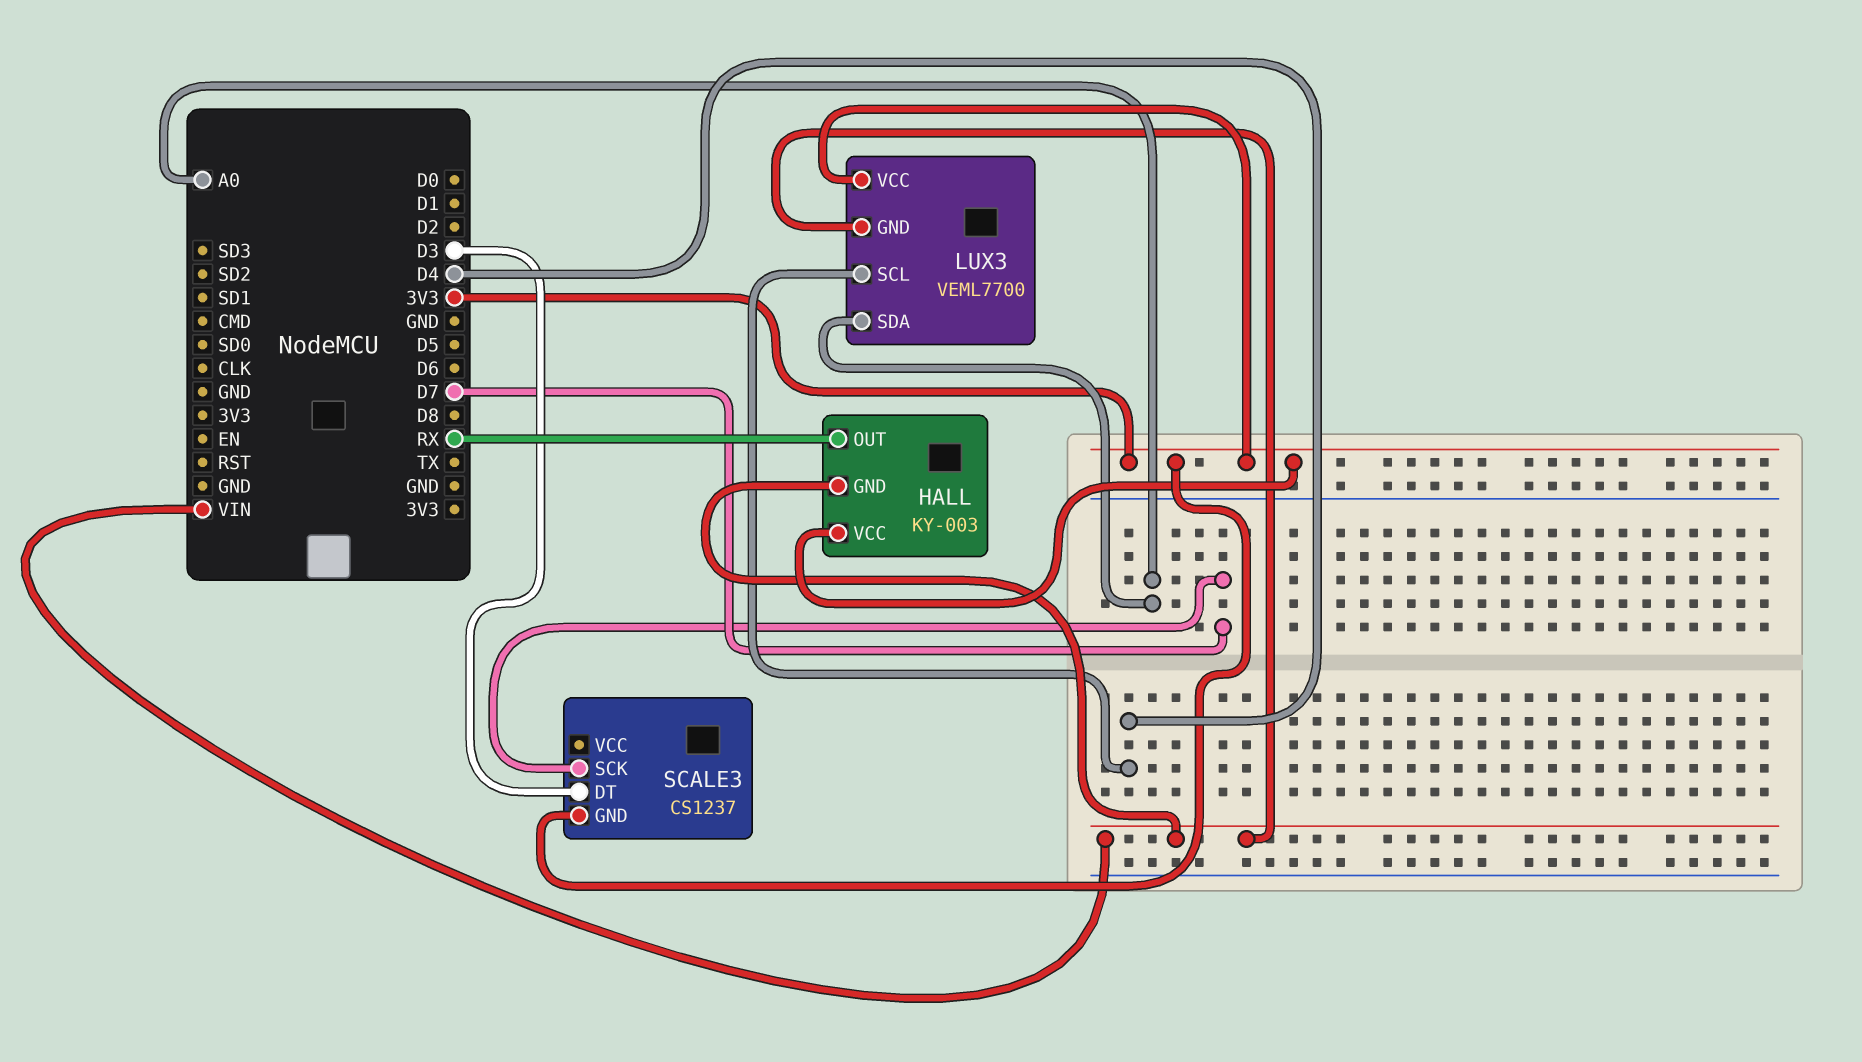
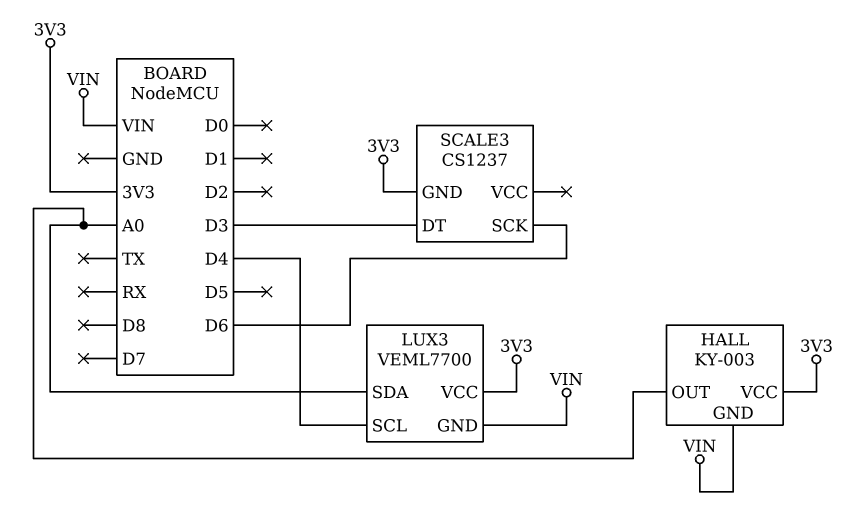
HALL pin OUT: RX -> A0
SCALE3 pin SCK: D7 -> D6

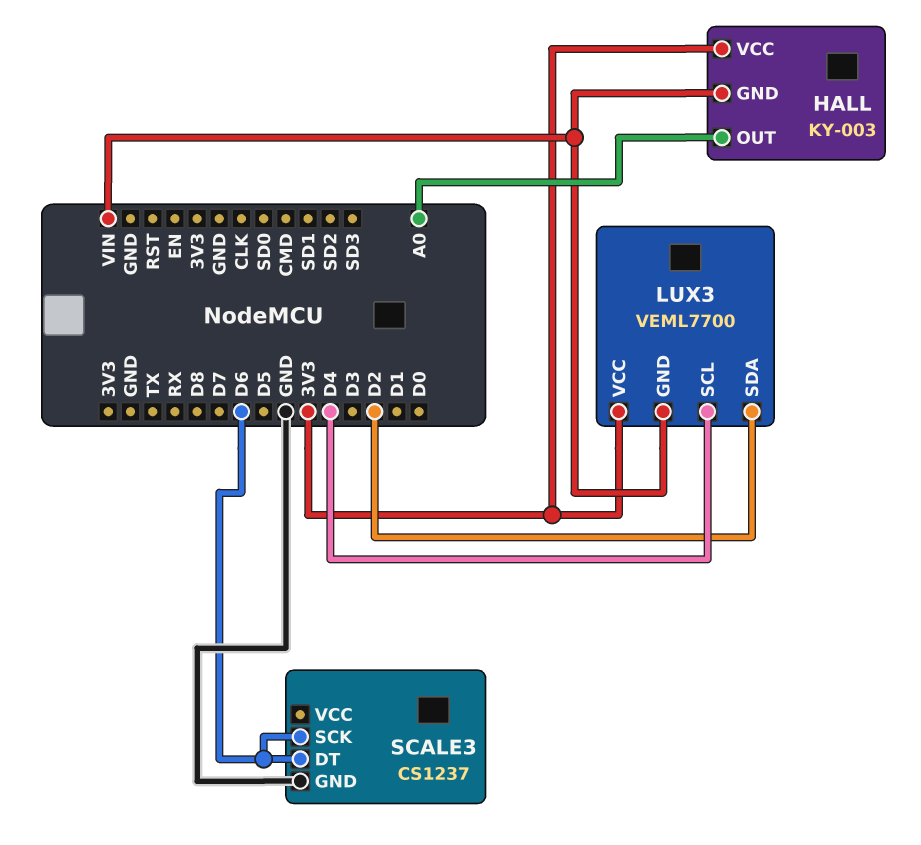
LUX3 pin SDA: A0 -> D2
SCALE3 pin DT: D3 -> D6
SCALE3 pin GND: 3V3 -> GND

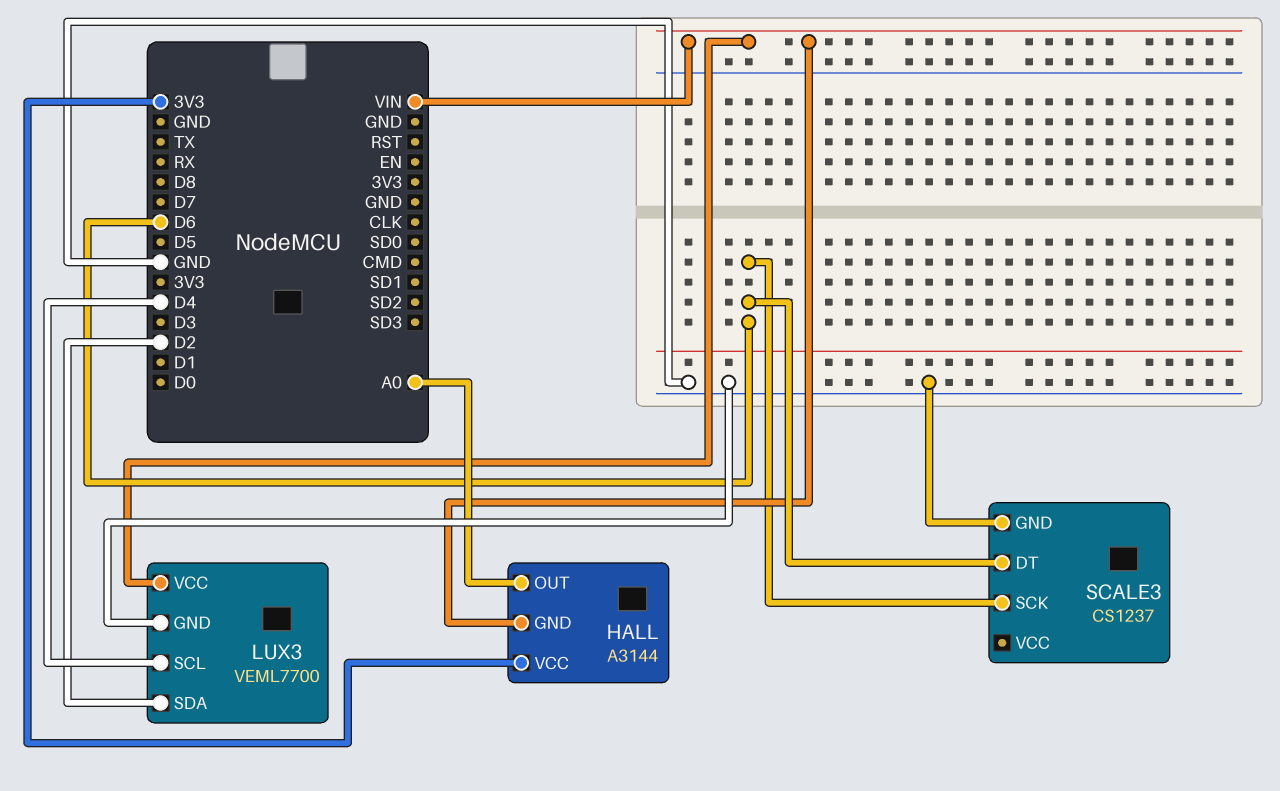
HALL: KY-003 -> A3144
LUX3 pin GND: VIN -> GND
LUX3 pin VCC: 3V3 -> VIN

